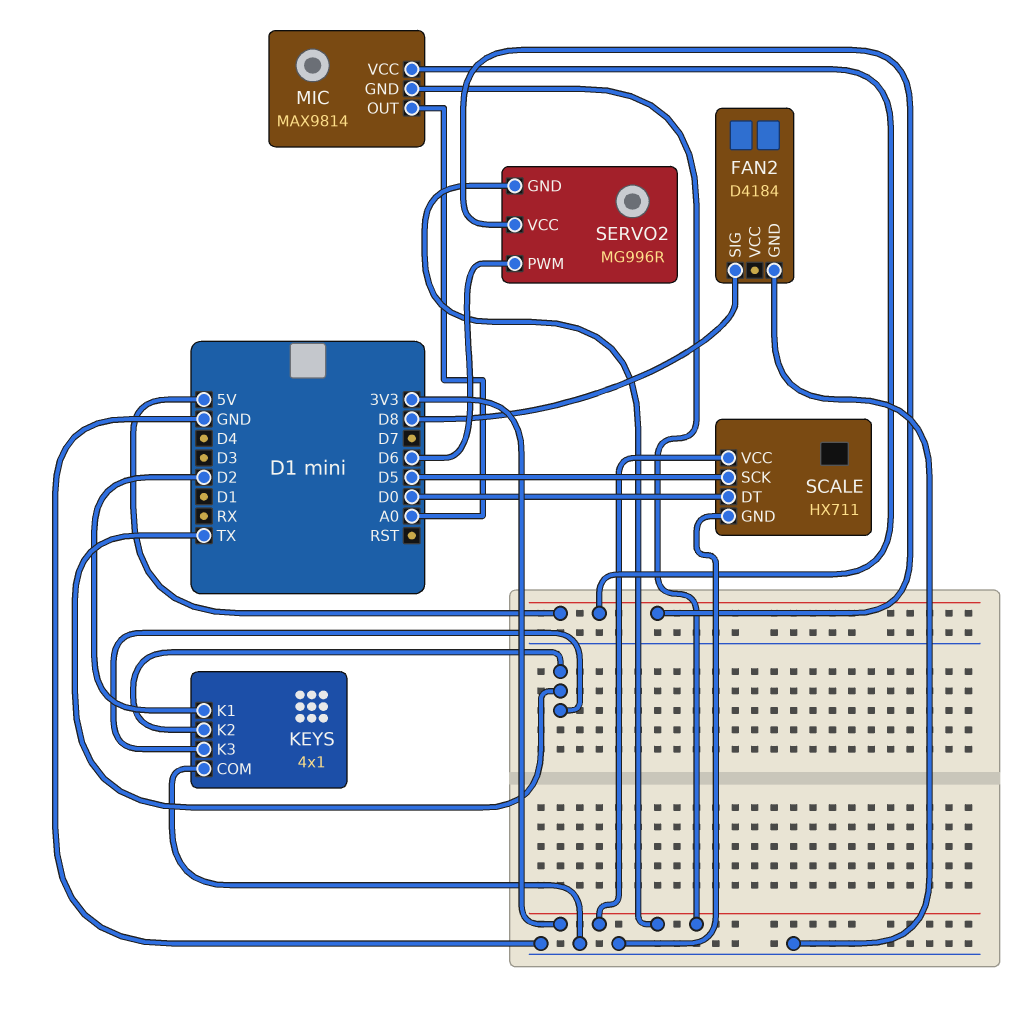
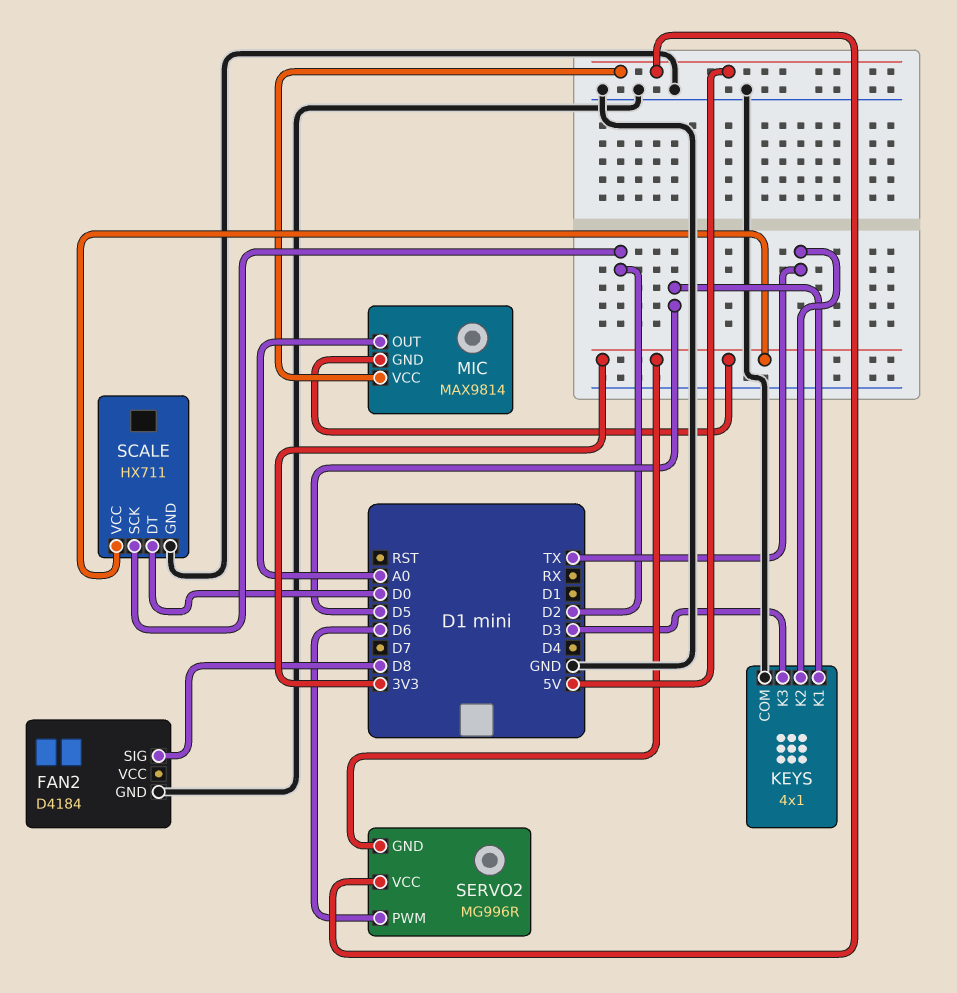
KEYS pin K1: D2 -> D5
KEYS pin K3: TX -> D3
SCALE pin SCK: D5 -> D2

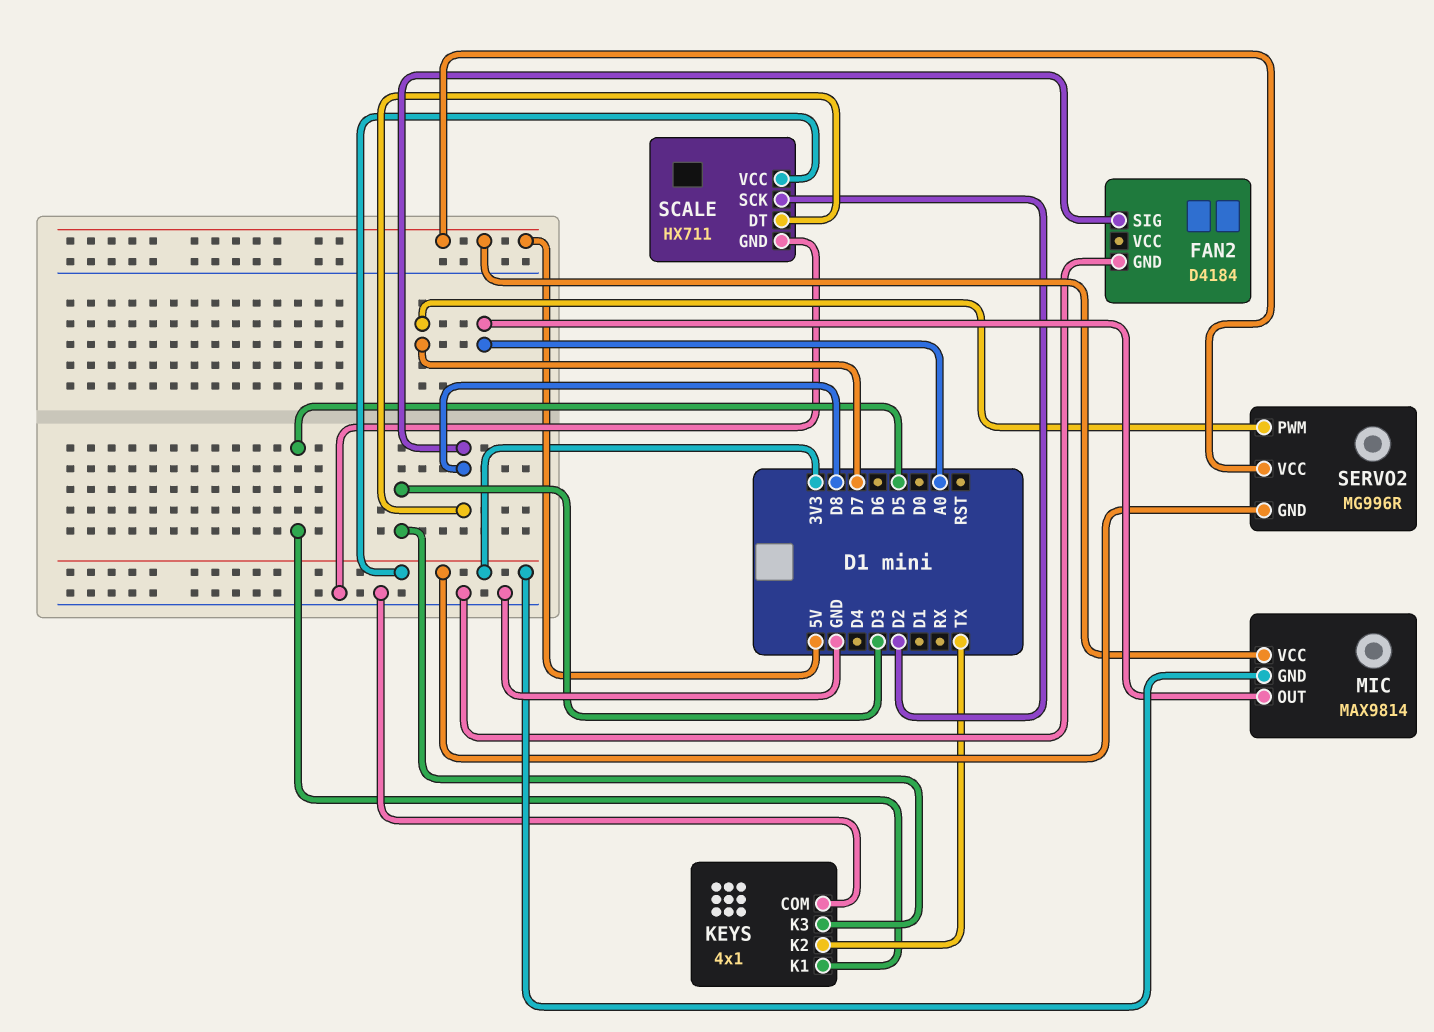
SCALE pin DT: D0 -> D8
SERVO2 pin PWM: D6 -> D7

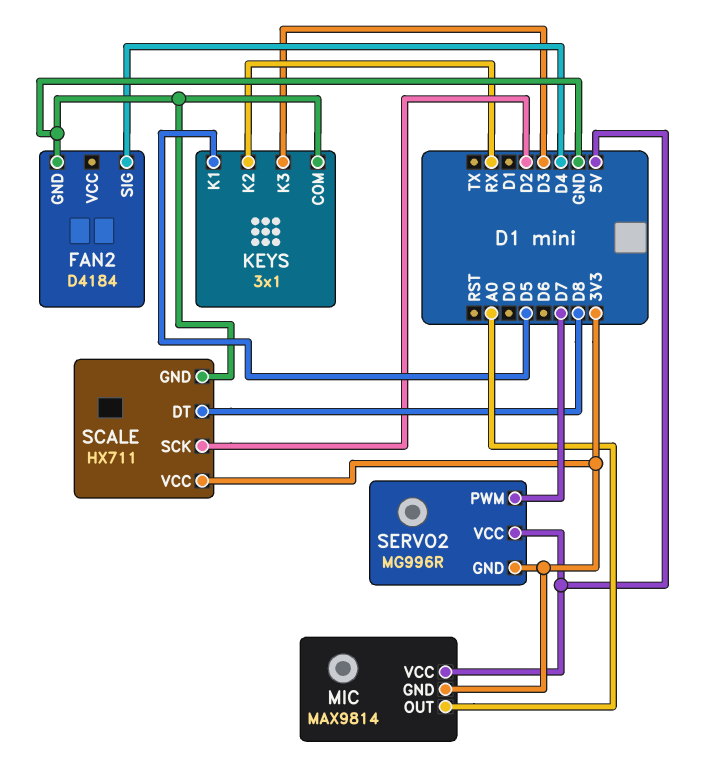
FAN2 pin SIG: D8 -> D4
KEYS: 4x1 -> 3x1
KEYS pin K2: TX -> RX

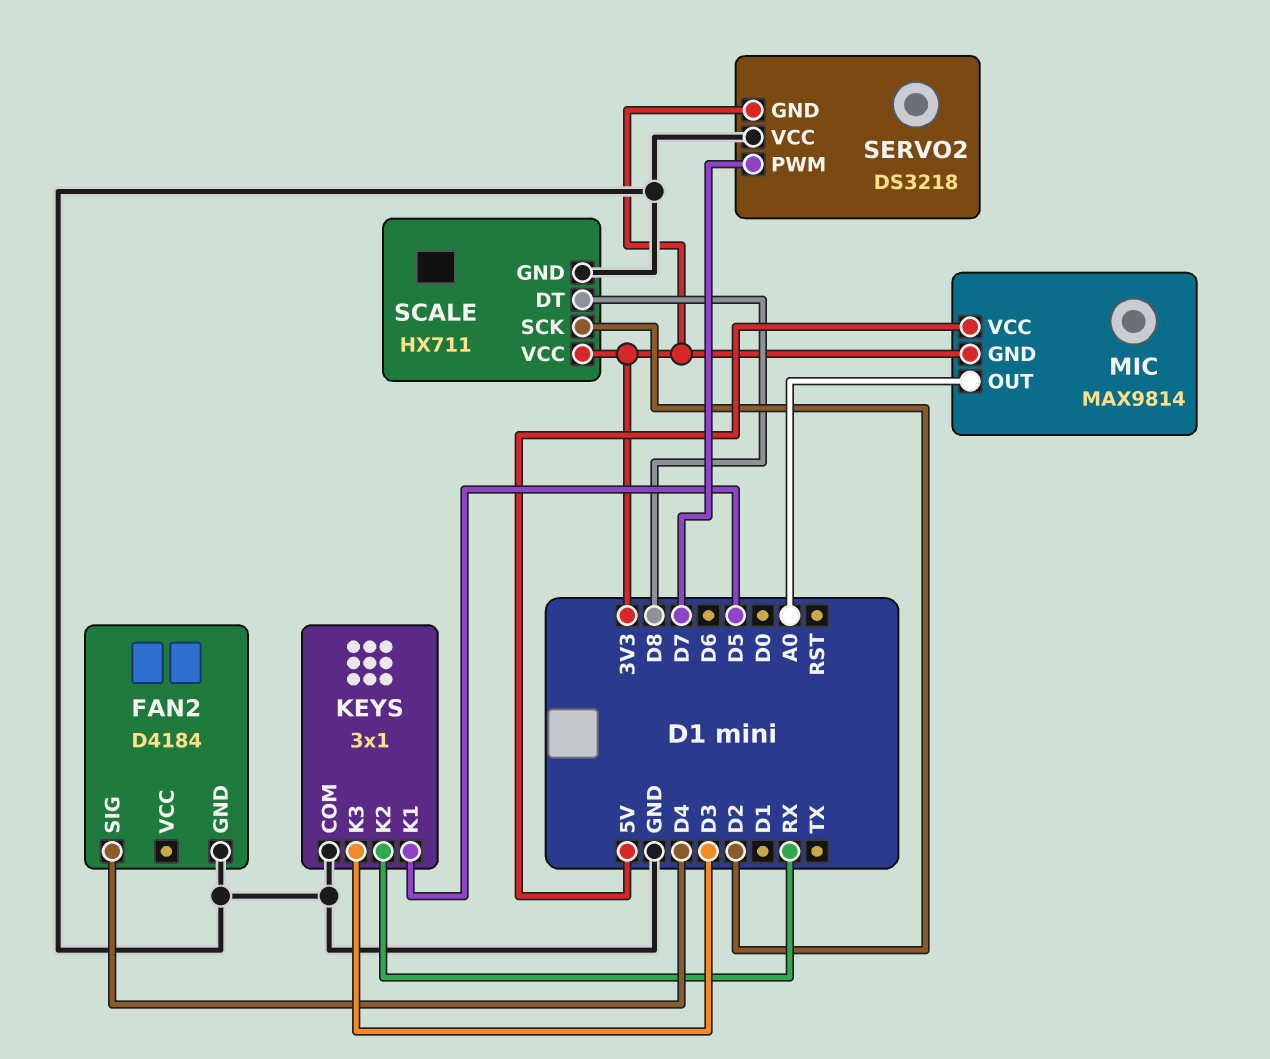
SERVO2: MG996R -> DS3218
SERVO2 pin VCC: 5V -> GND

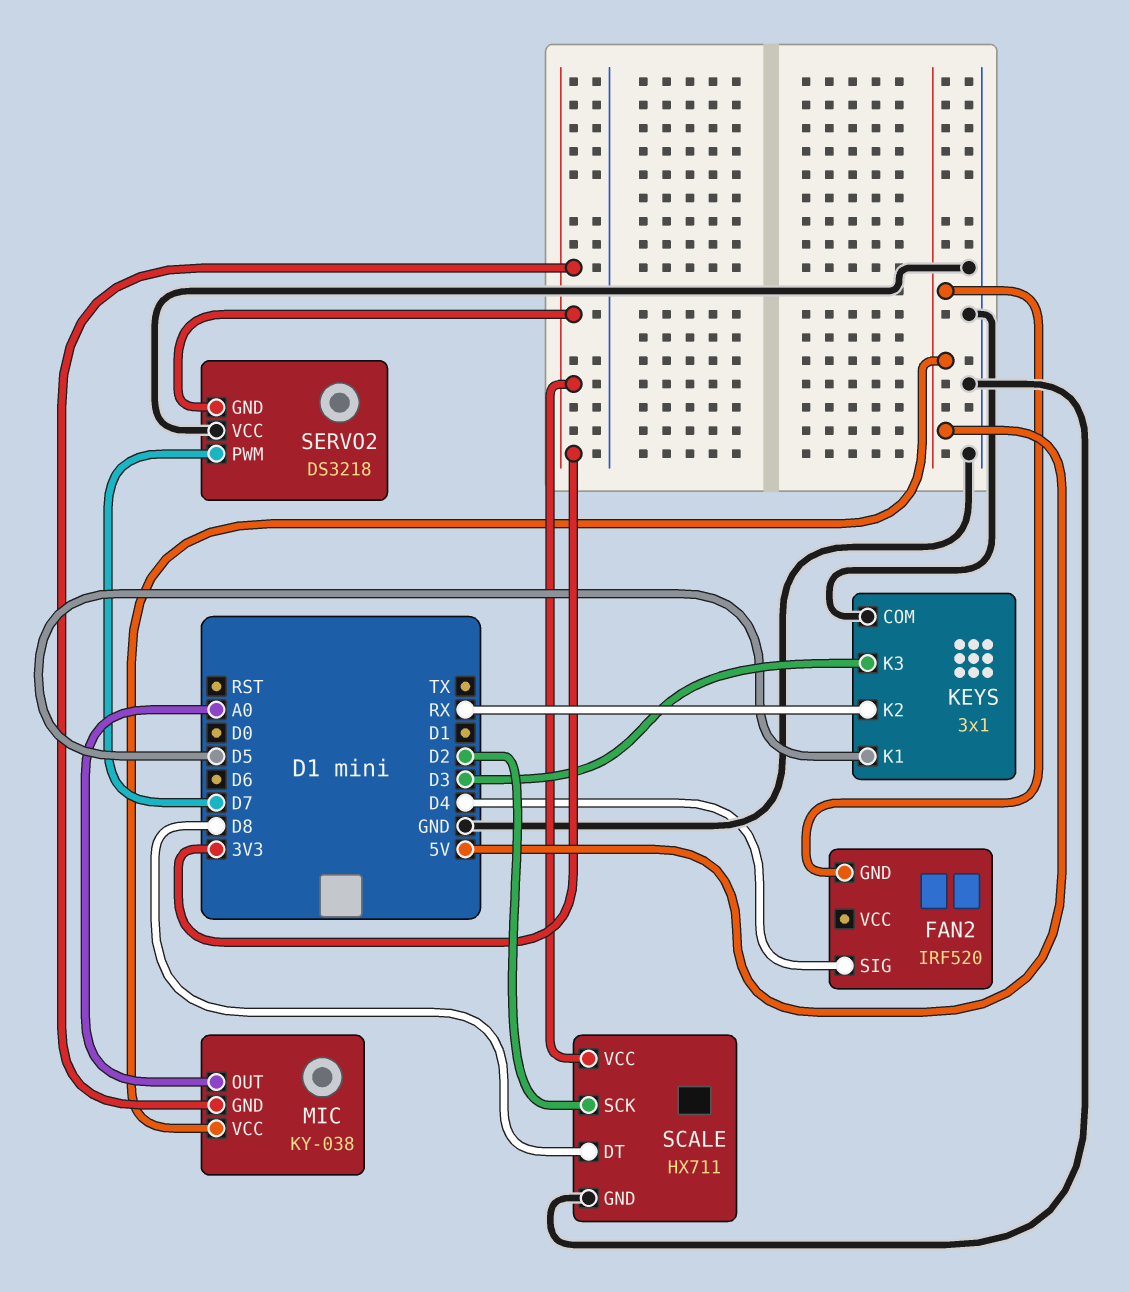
FAN2: D4184 -> IRF520
FAN2 pin GND: GND -> 5V
MIC: MAX9814 -> KY-038

